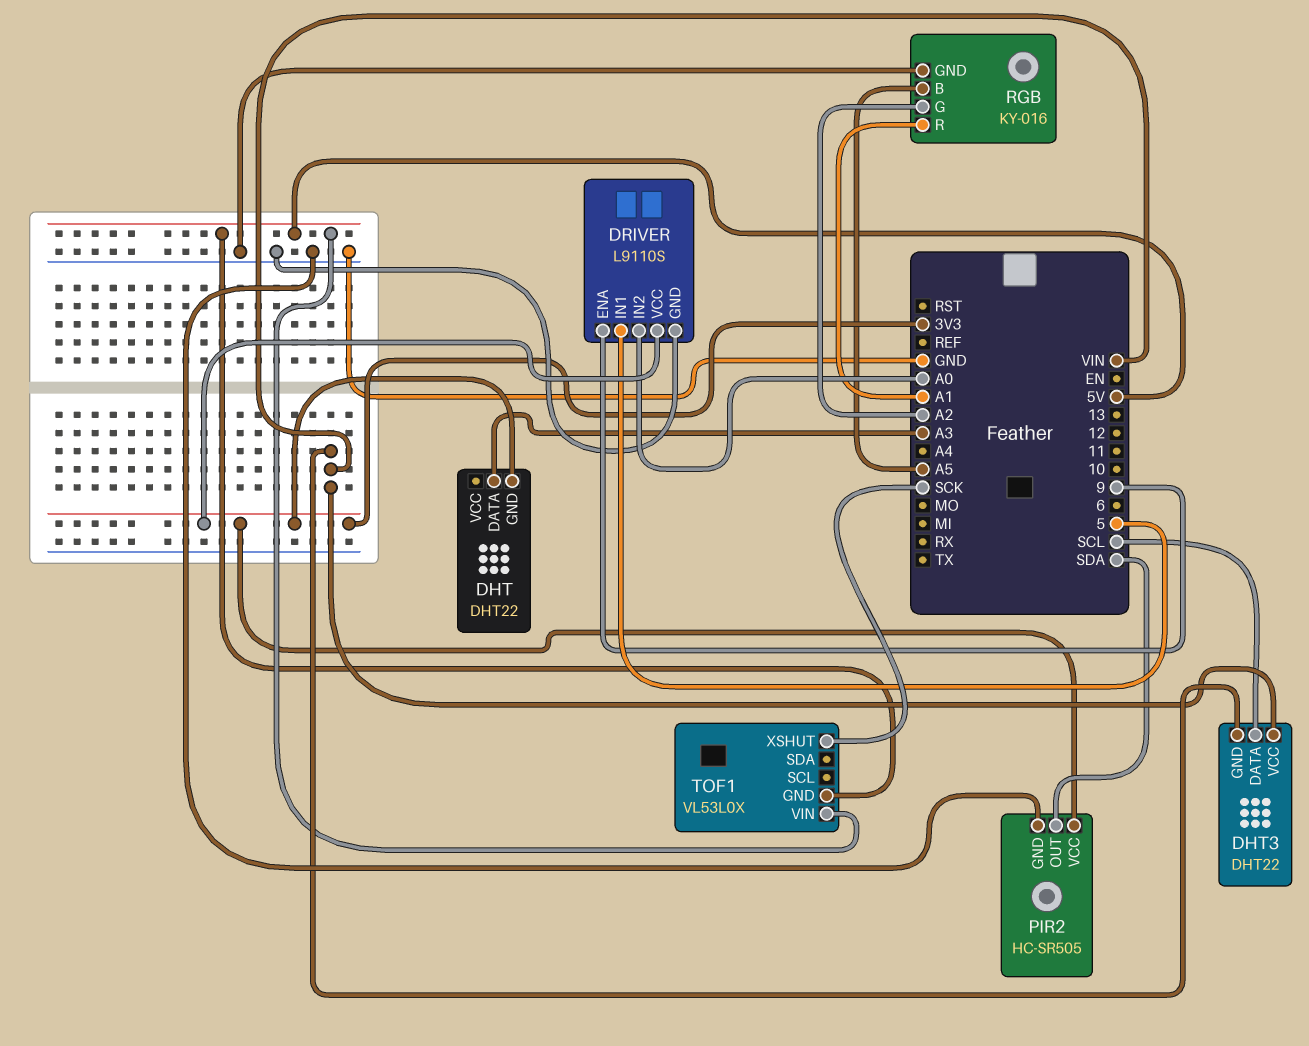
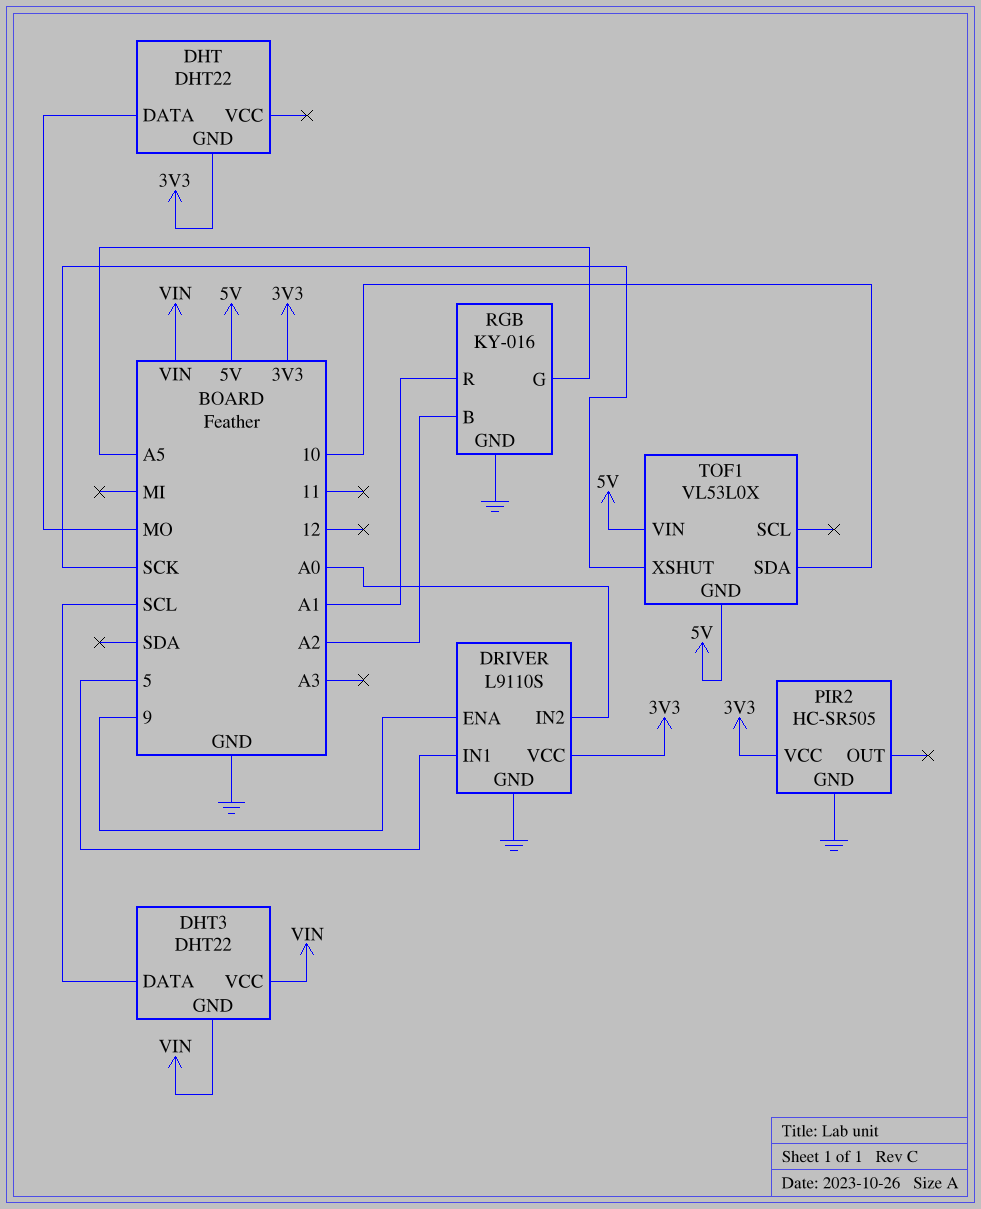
DHT pin DATA: A3 -> MO
PIR2 pin OUT: SDA -> none
RGB pin B: A5 -> A2
RGB pin G: A2 -> A5
TOF1 pin SDA: none -> 10

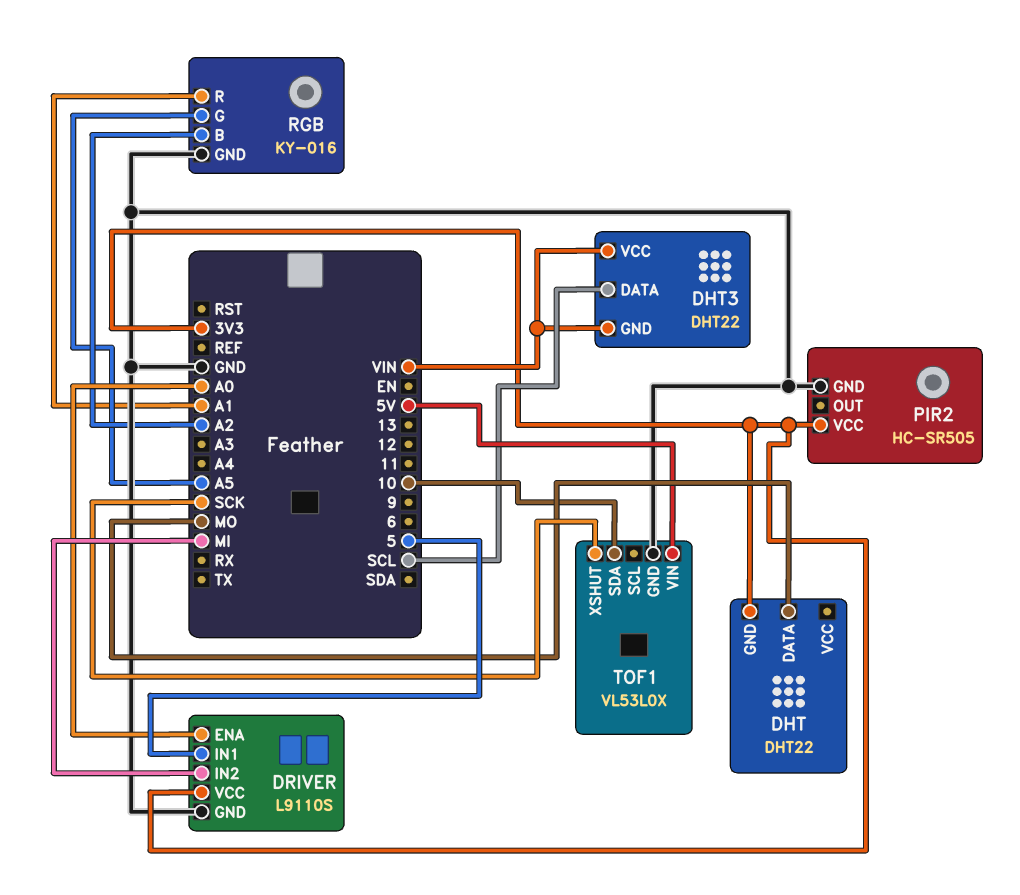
DRIVER pin ENA: 9 -> A0
DRIVER pin IN2: A0 -> MI
TOF1 pin GND: 5V -> GND

